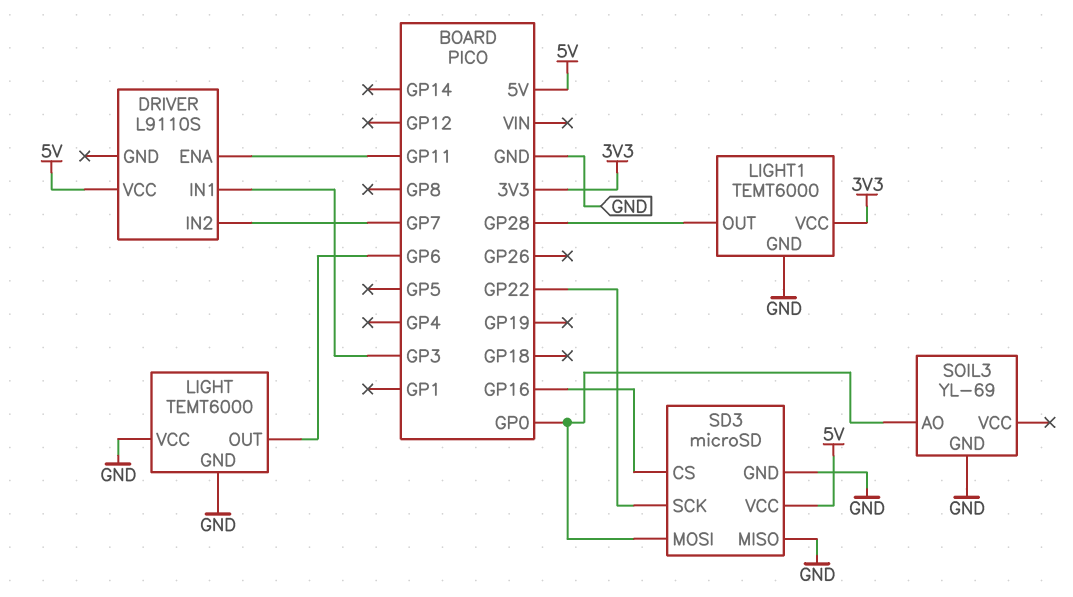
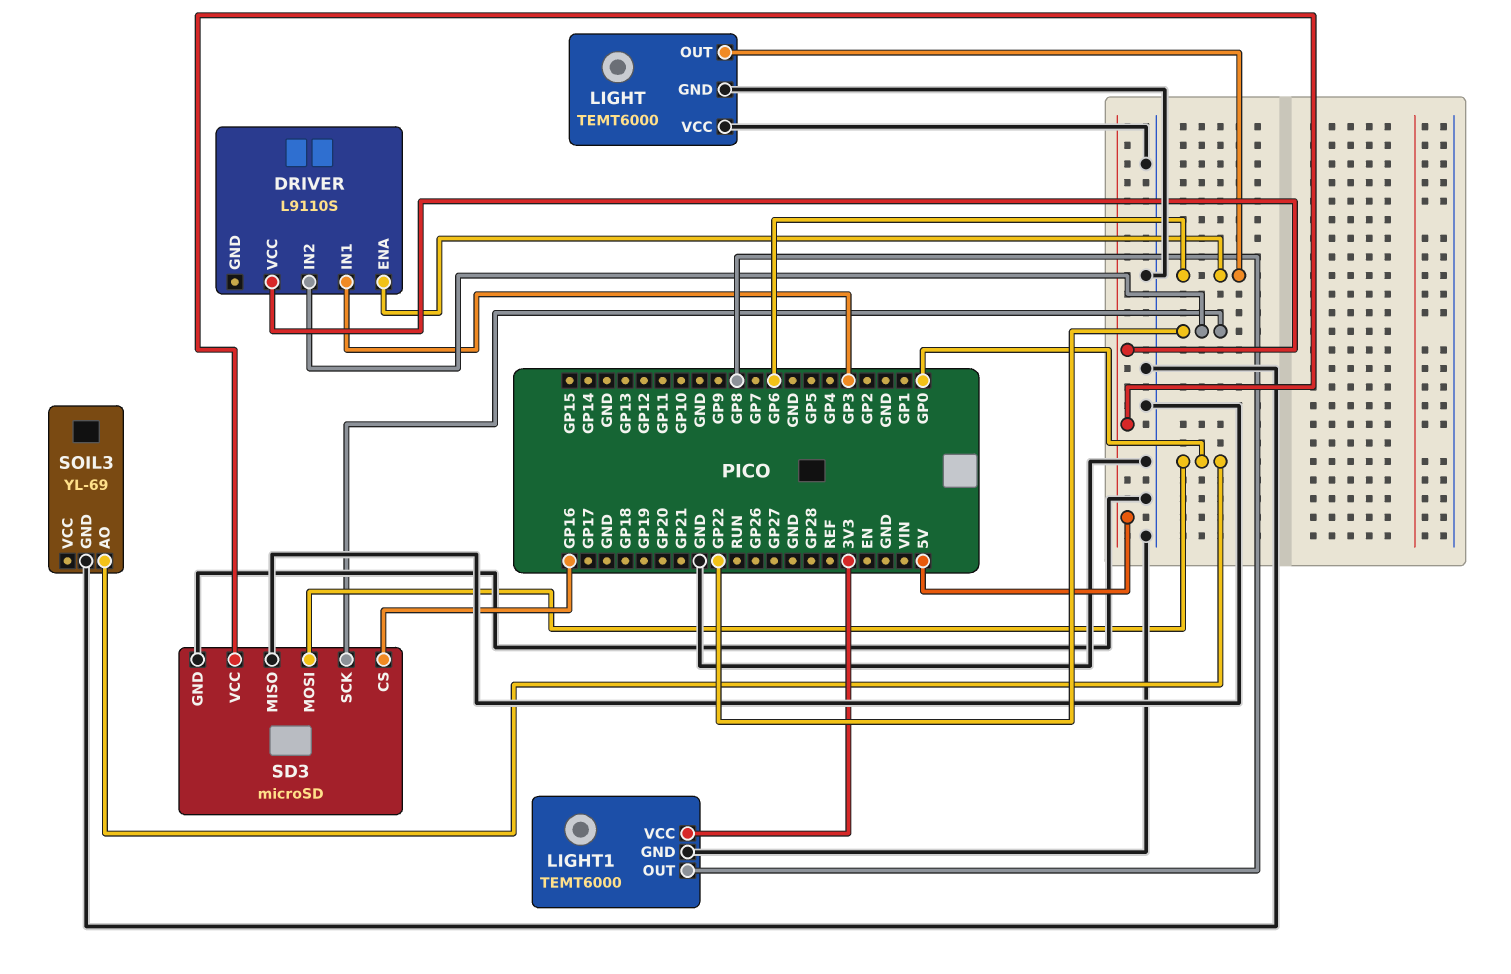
DRIVER pin ENA: GP11 -> GP6
DRIVER pin IN2: GP7 -> GP22
LIGHT1 pin OUT: GP28 -> GP8

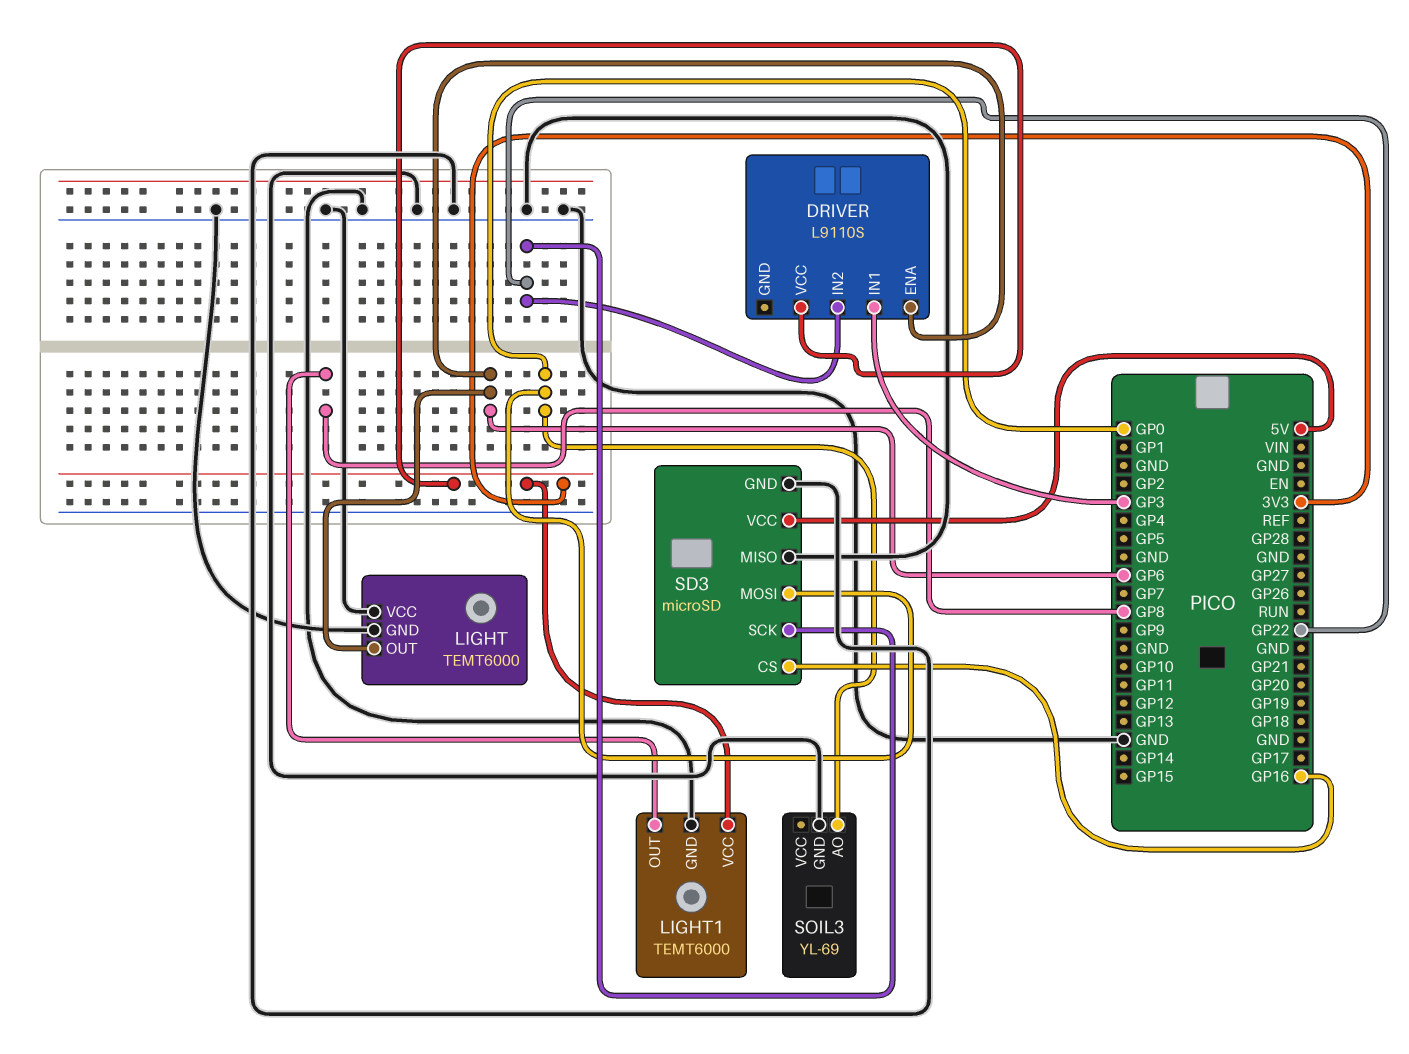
DRIVER pin VCC: 5V -> 3V3

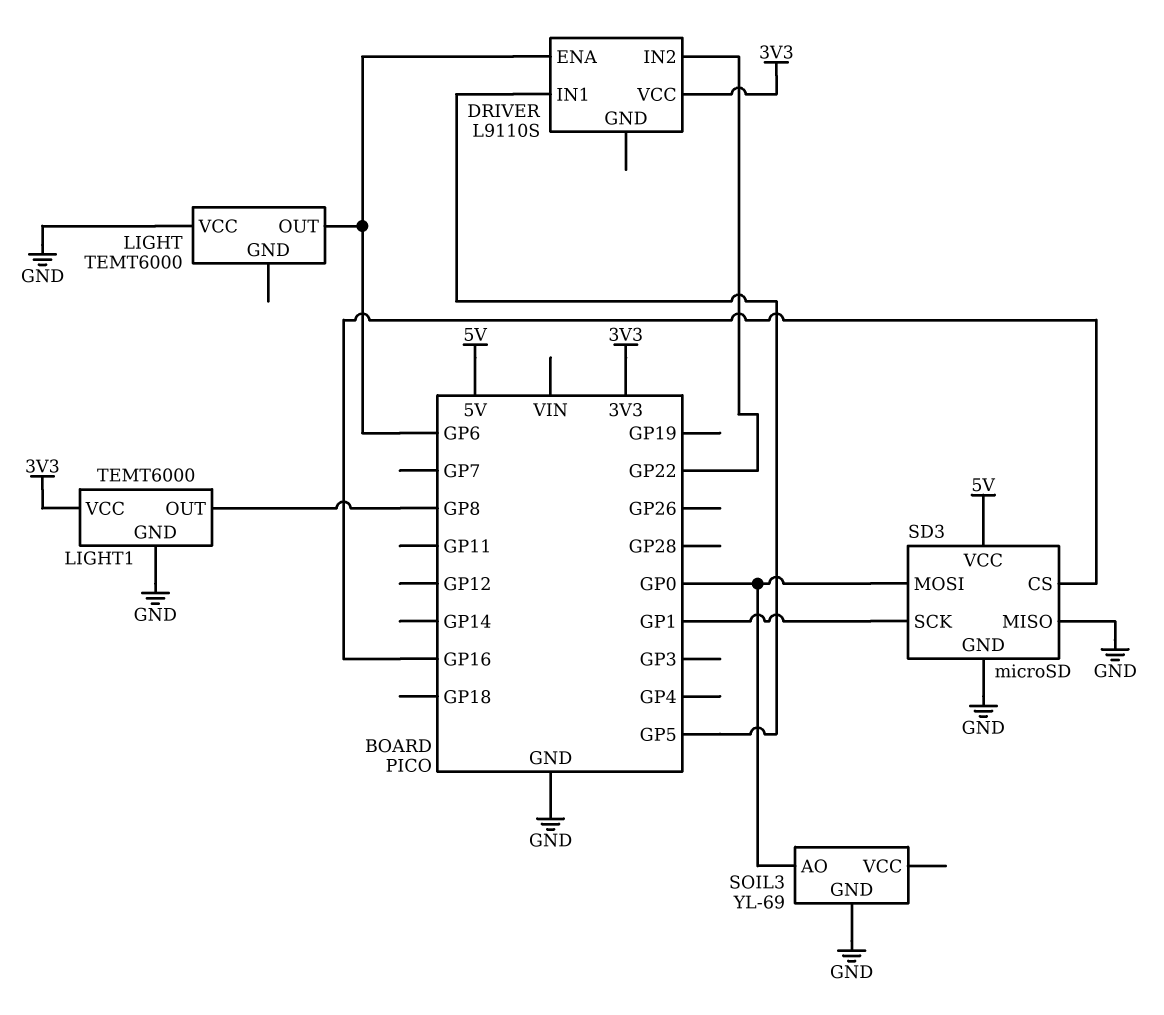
DRIVER pin IN1: GP3 -> GP5
LIGHT pin GND: GND -> none
SD3 pin SCK: GP22 -> GP1

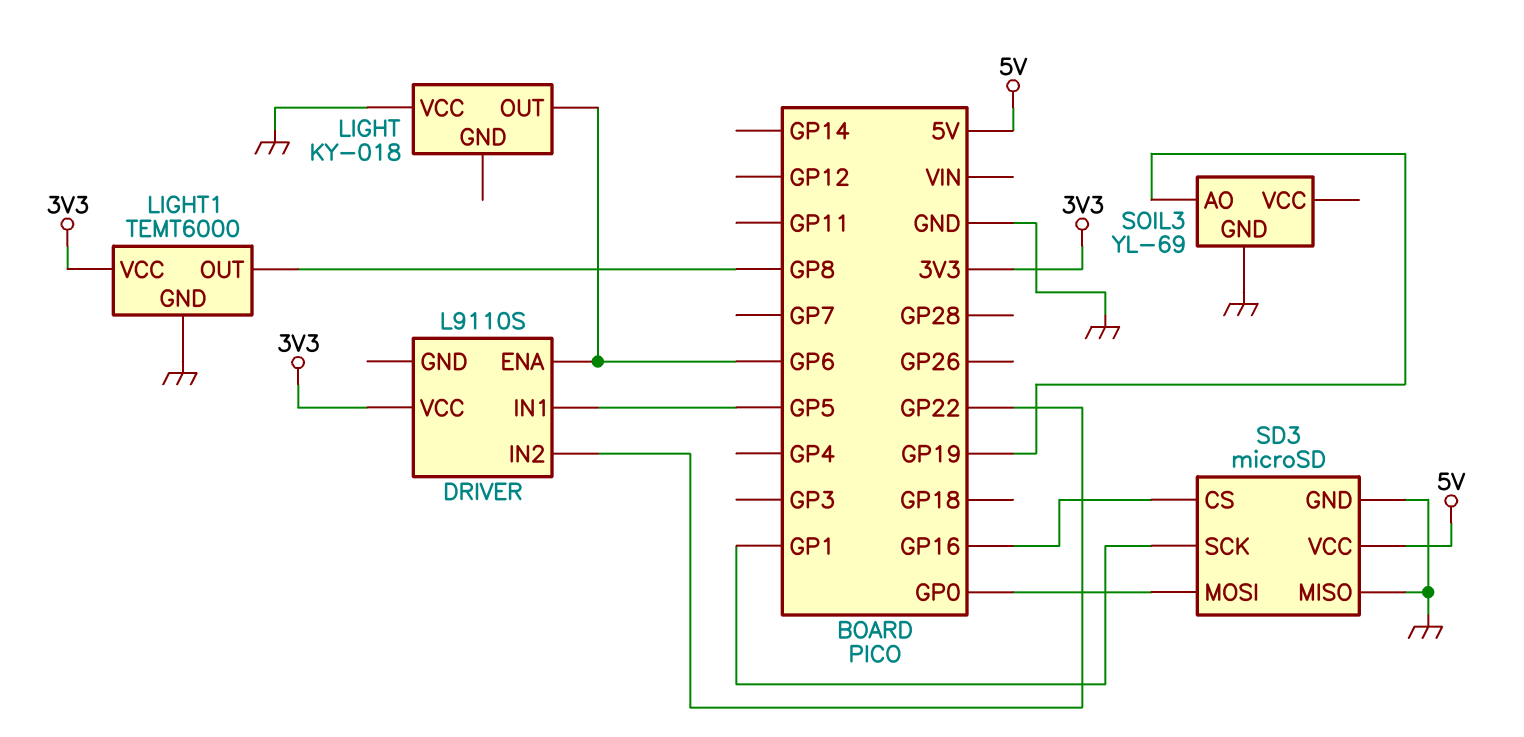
LIGHT: TEMT6000 -> KY-018
SOIL3 pin AO: GP0 -> GP19

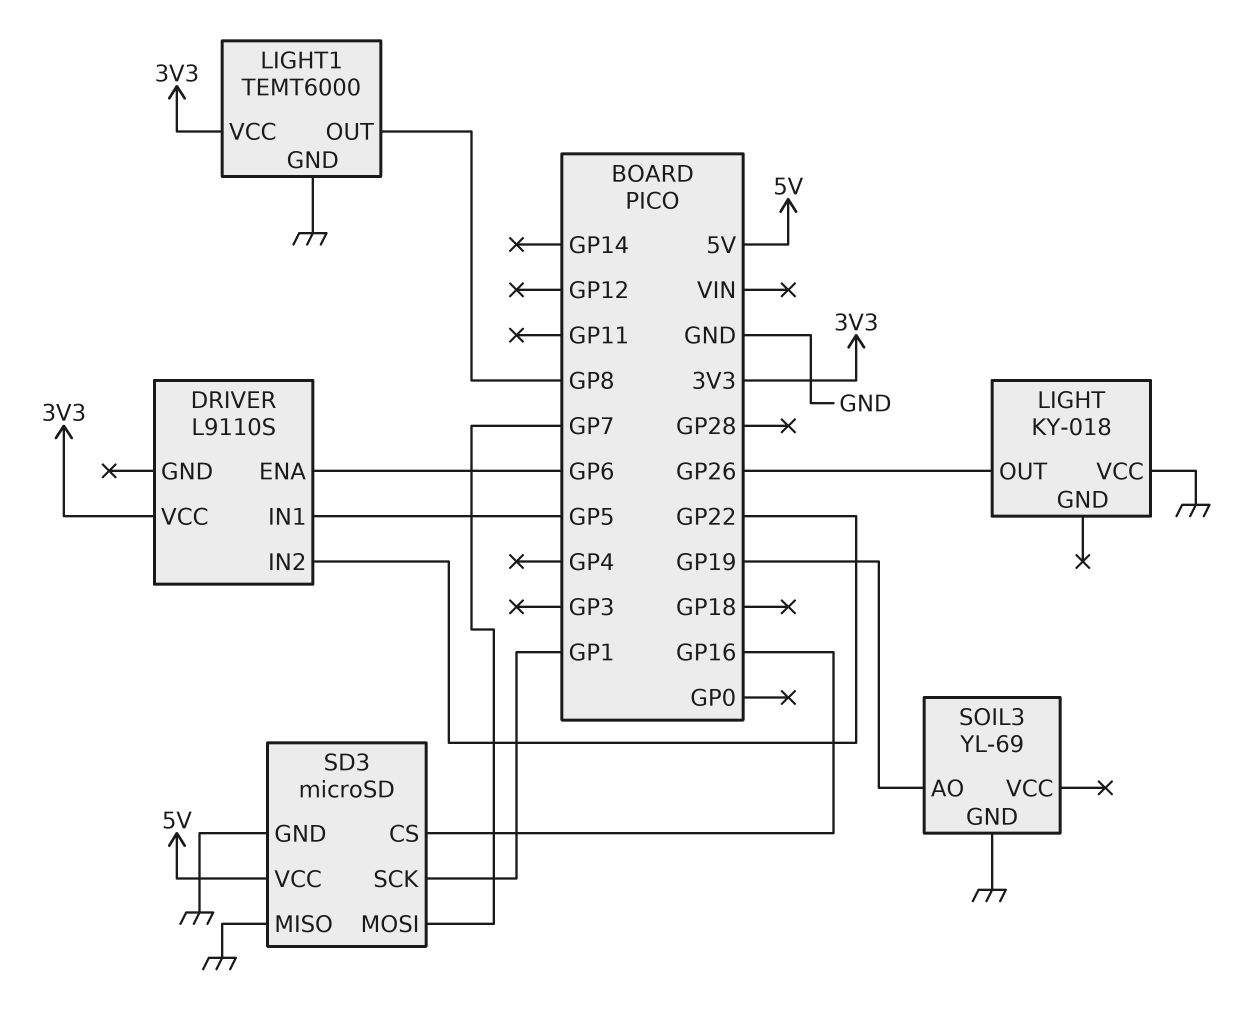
LIGHT pin OUT: GP6 -> GP26
SD3 pin MOSI: GP0 -> GP7

